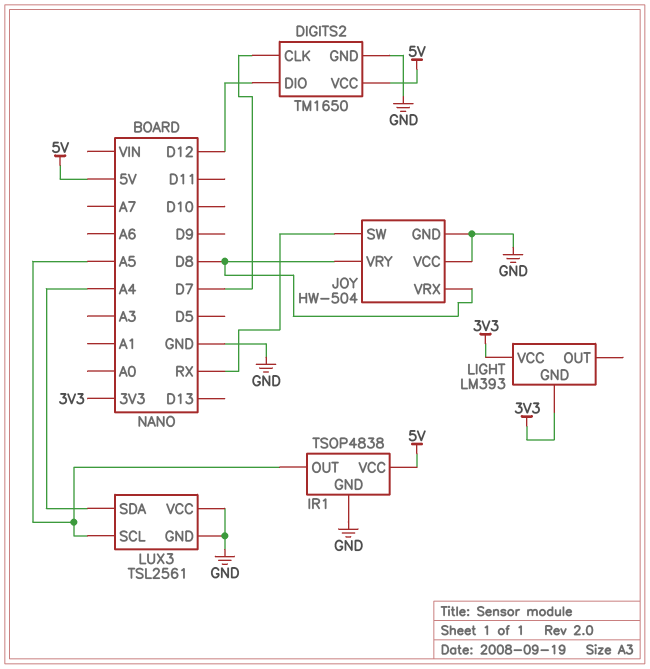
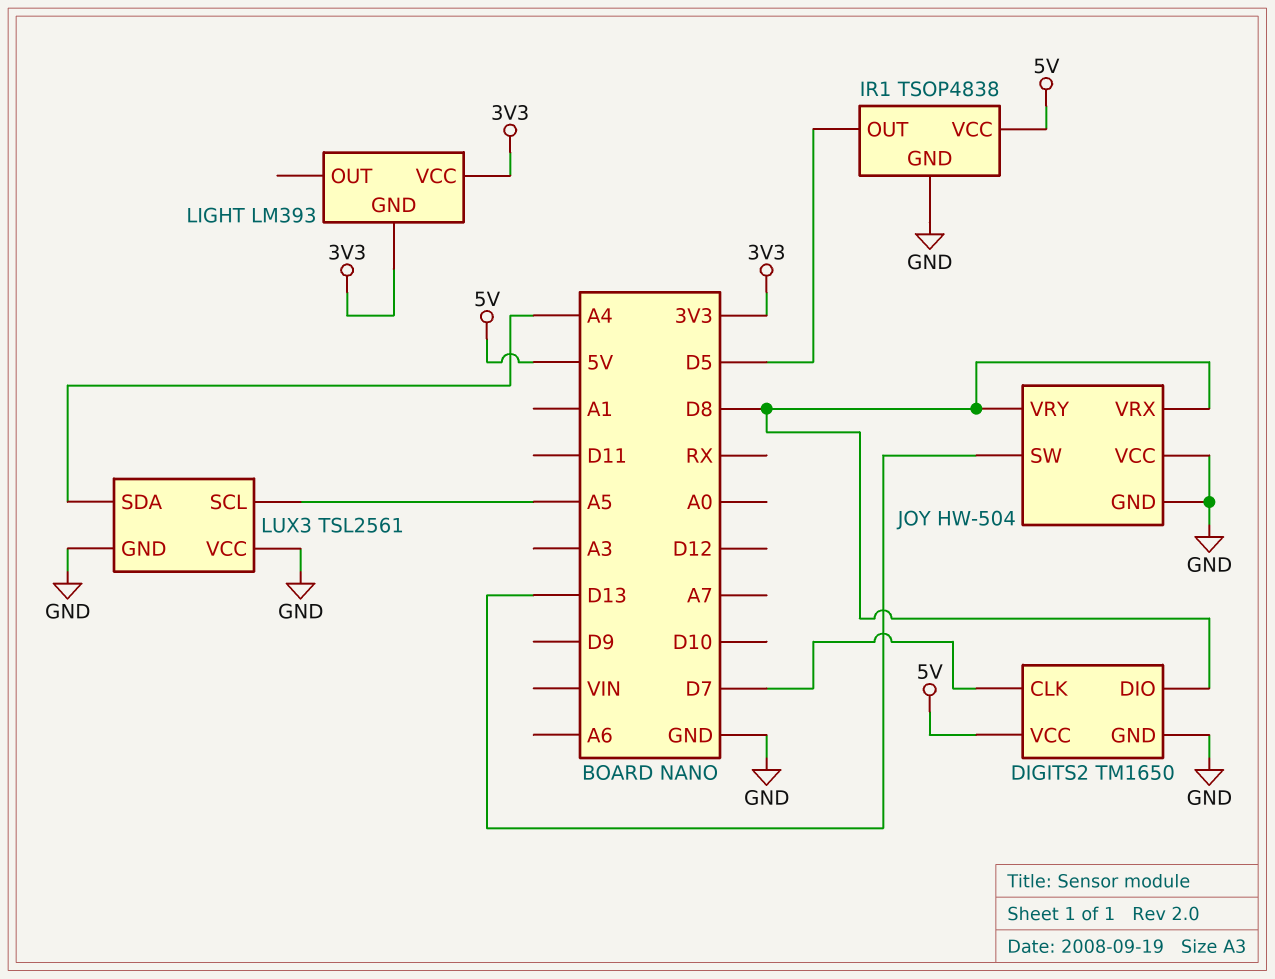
DIGITS2 pin DIO: D12 -> D8
IR1 pin OUT: A5 -> D5
JOY pin SW: RX -> D13

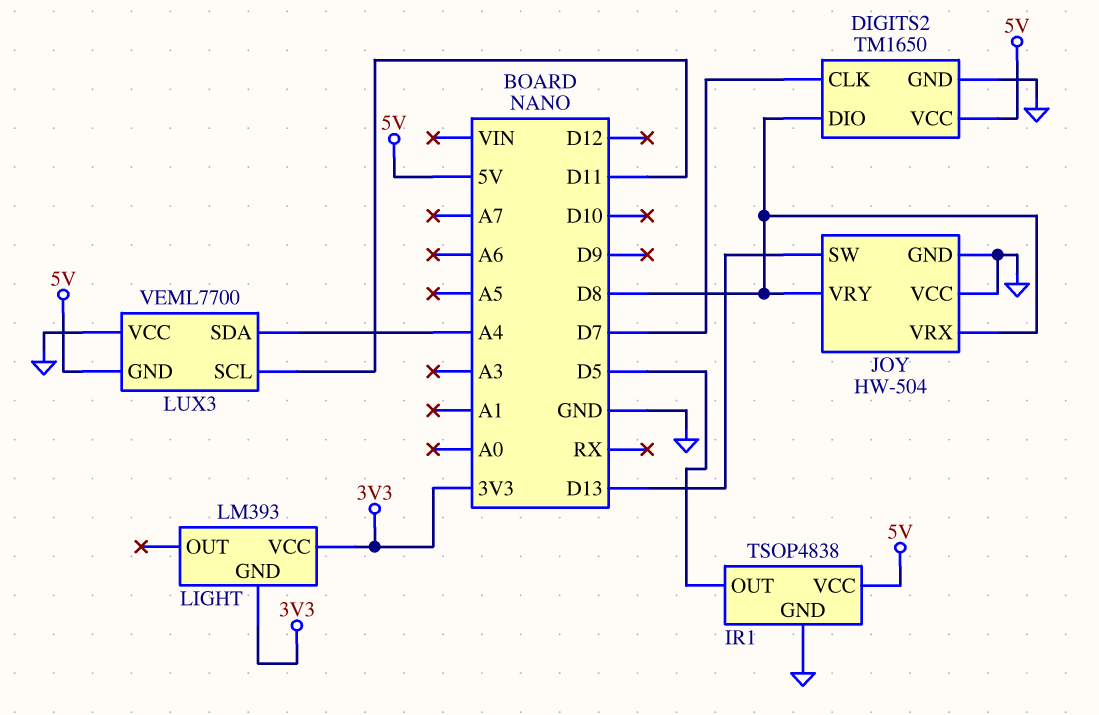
LUX3: TSL2561 -> VEML7700
LUX3 pin GND: GND -> 5V
LUX3 pin SCL: A5 -> D11

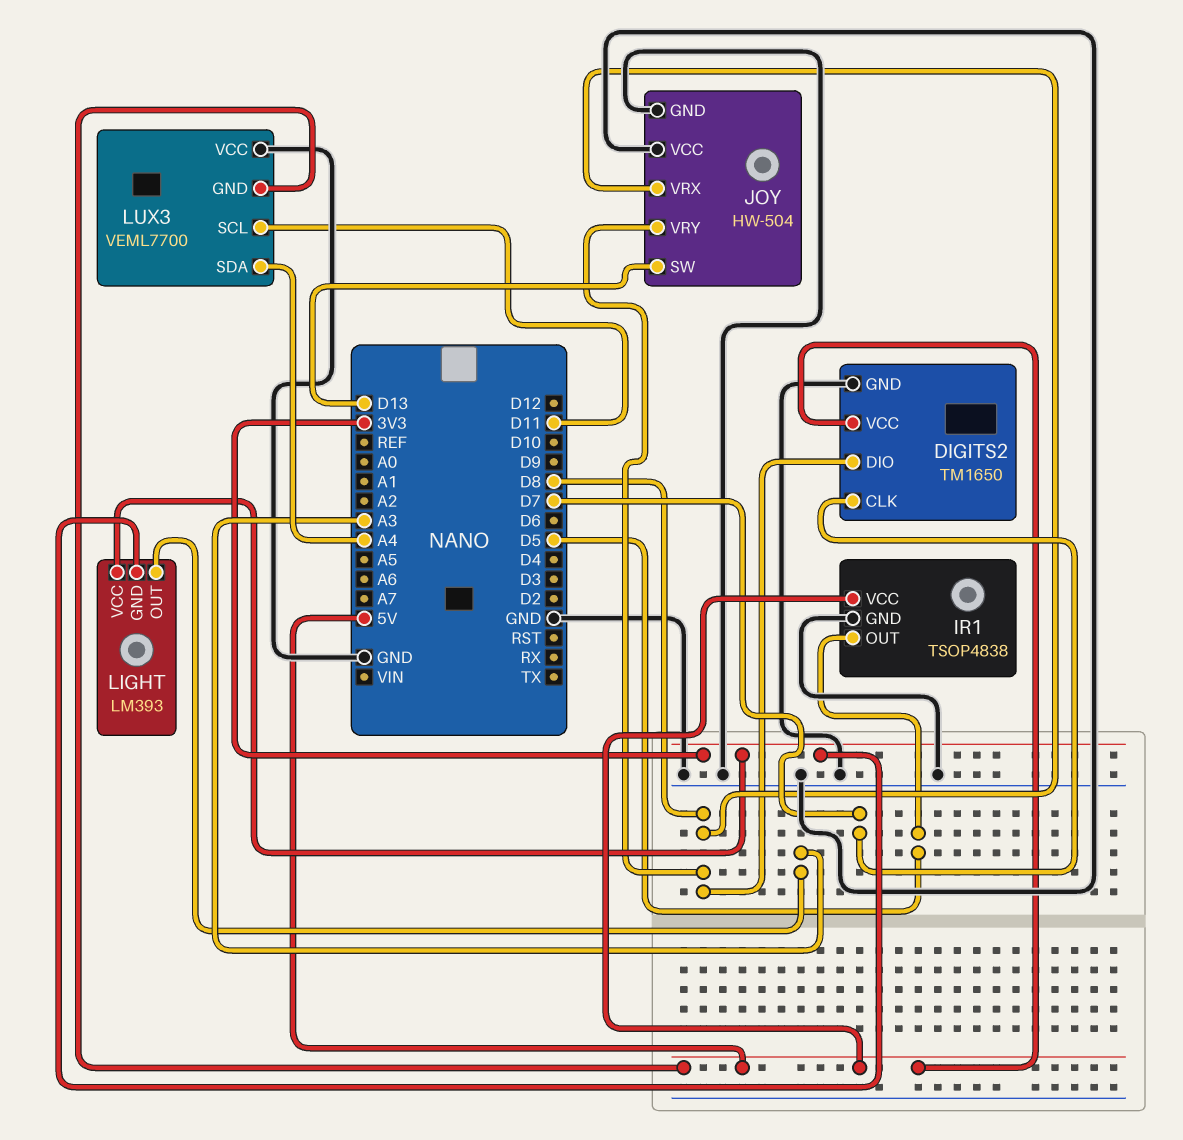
LIGHT pin OUT: none -> A3

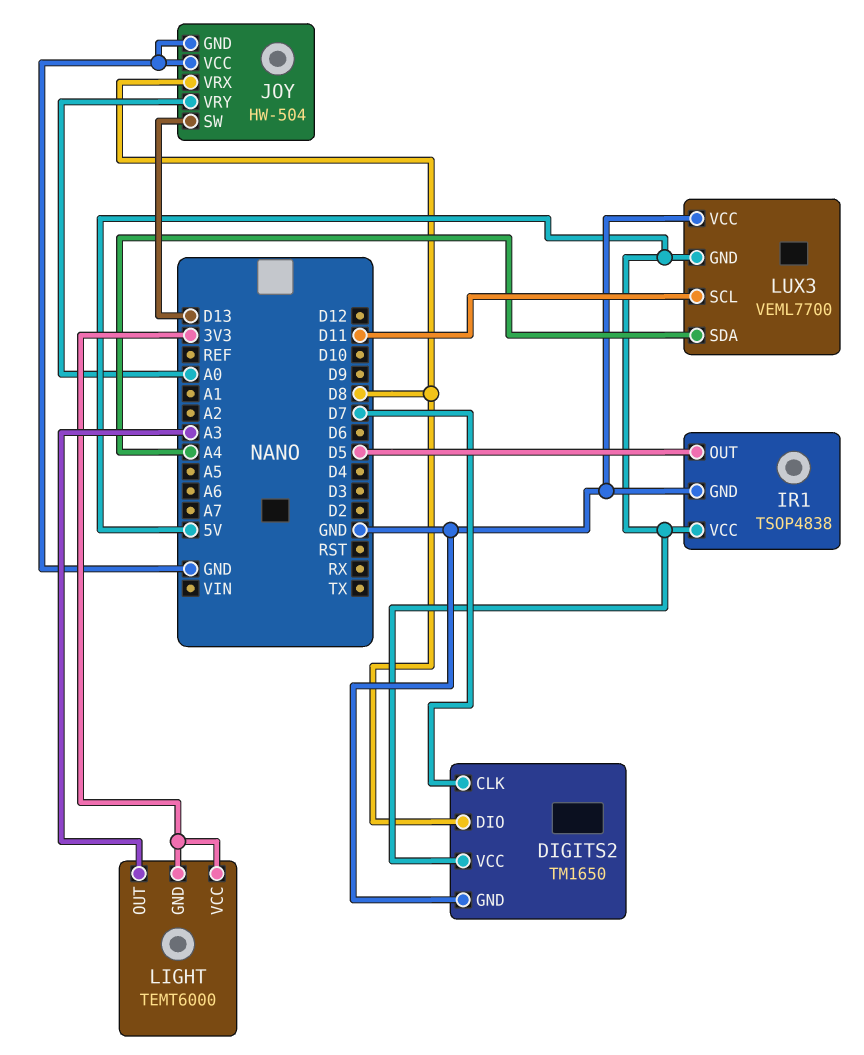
JOY pin VRY: D8 -> A0
LIGHT: LM393 -> TEMT6000

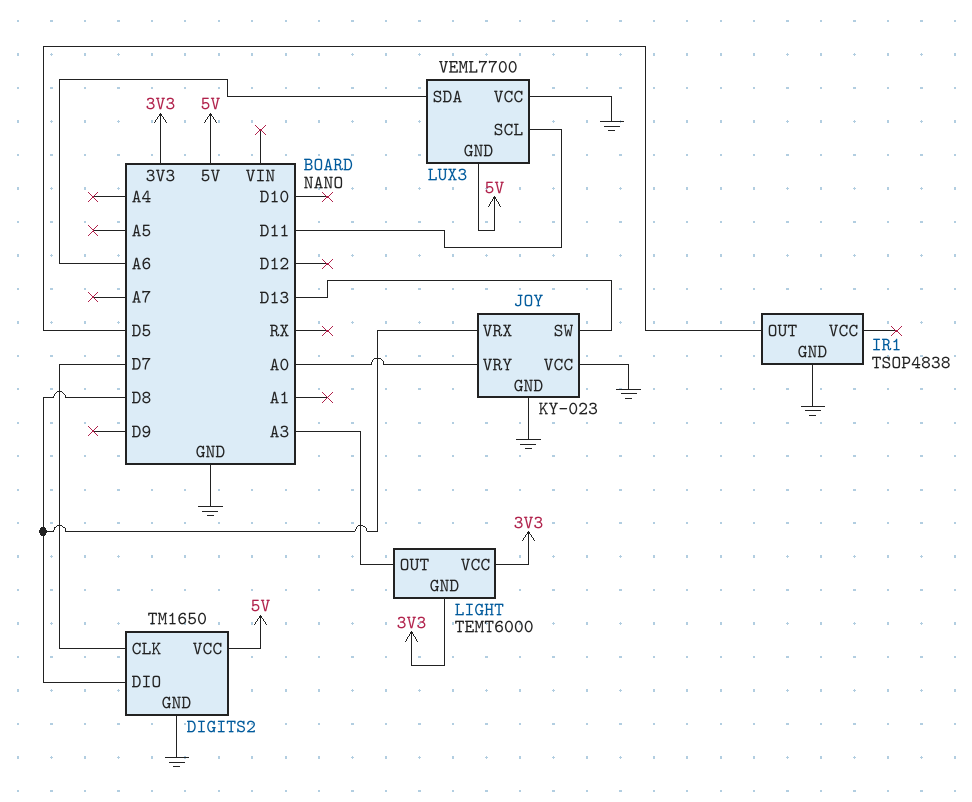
IR1 pin VCC: 5V -> none
JOY: HW-504 -> KY-023
LUX3 pin SDA: A4 -> A6

